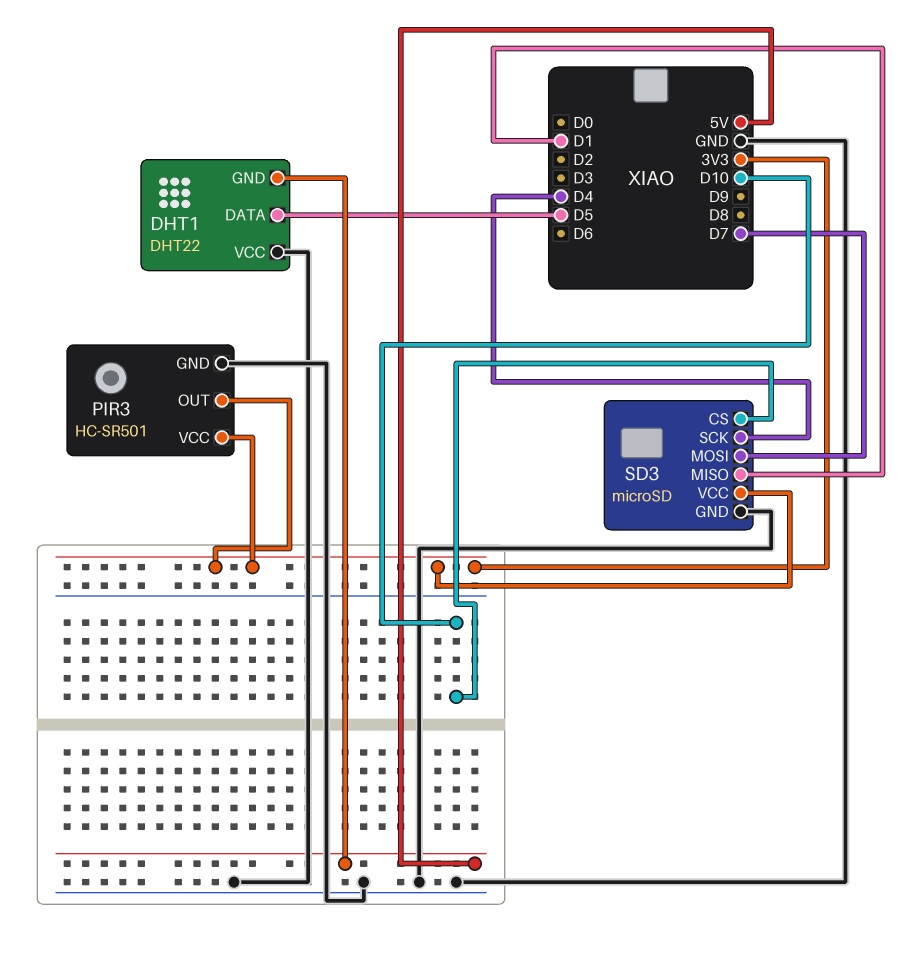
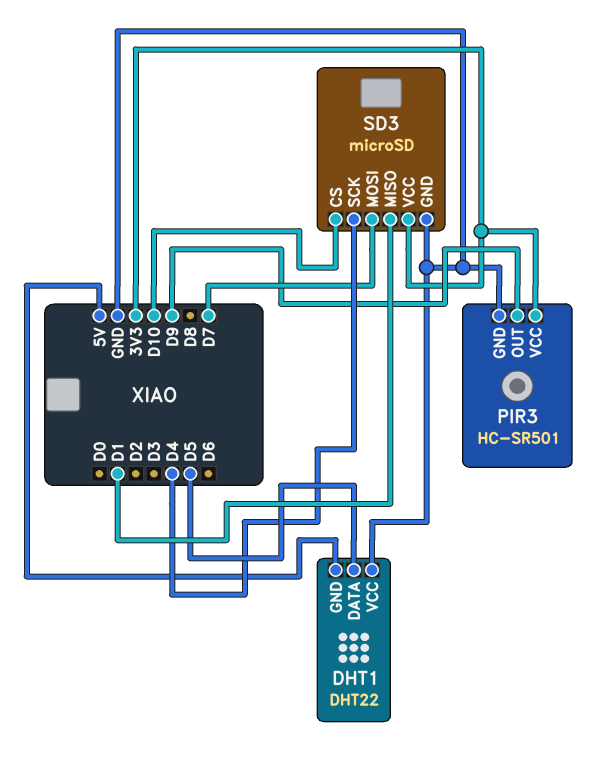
PIR3 pin OUT: 3V3 -> D9

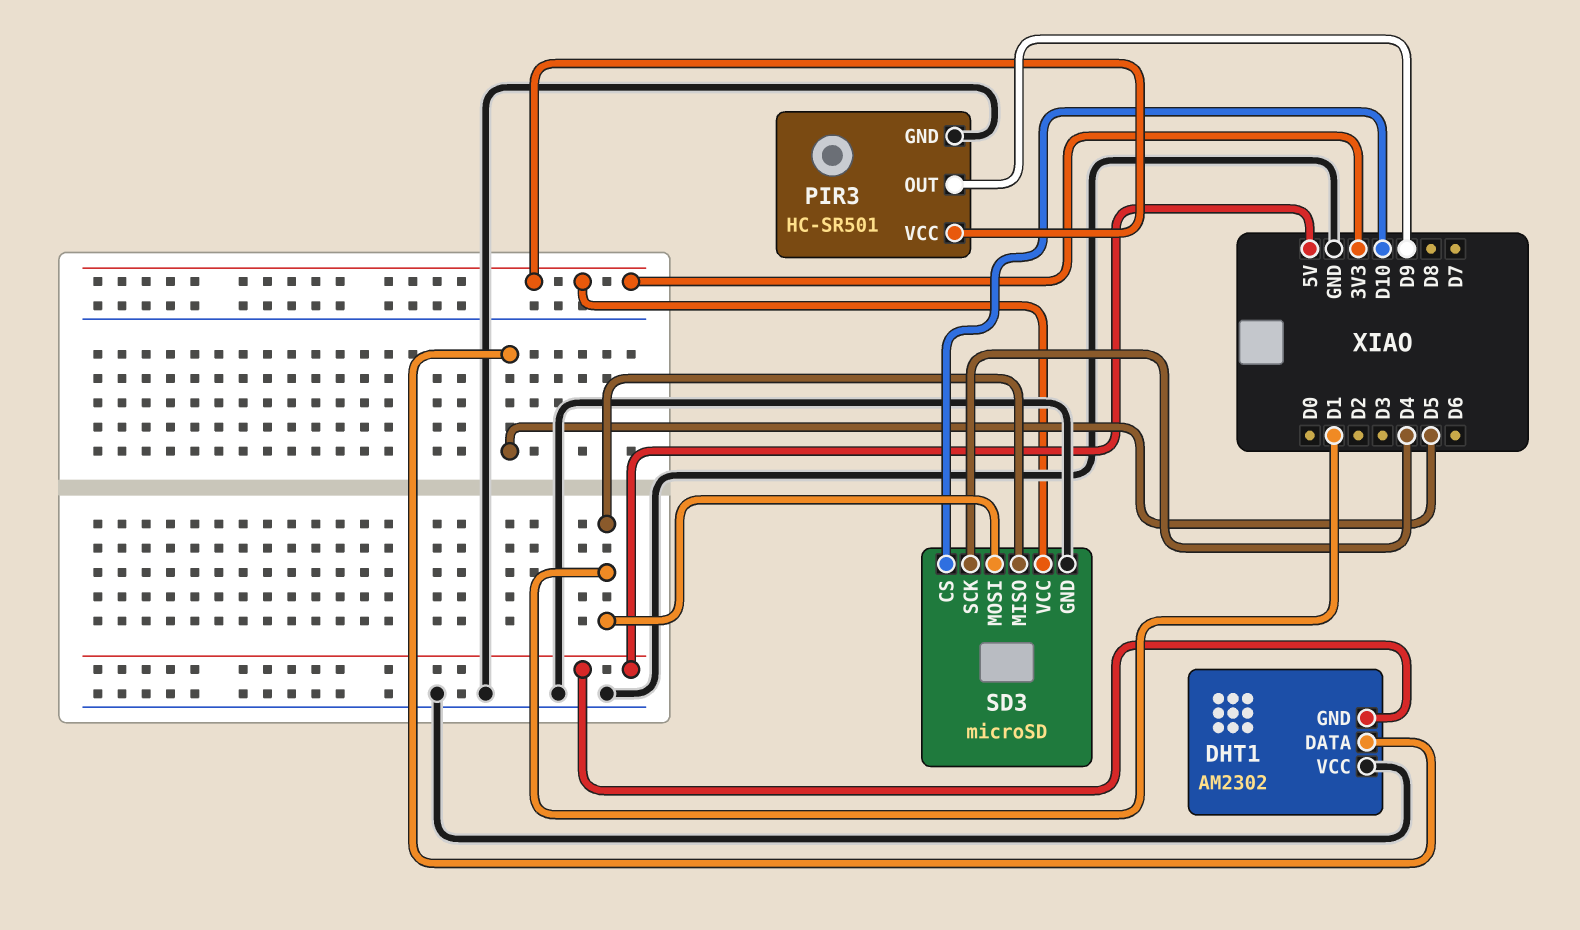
DHT1: DHT22 -> AM2302
SD3 pin MOSI: D7 -> D1

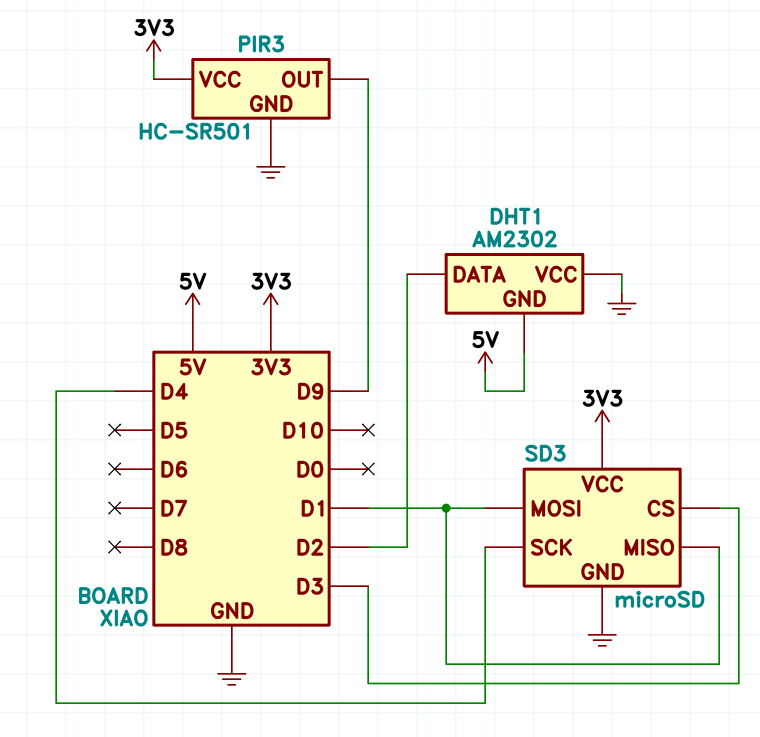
DHT1 pin DATA: D5 -> D2
SD3 pin CS: D10 -> D3

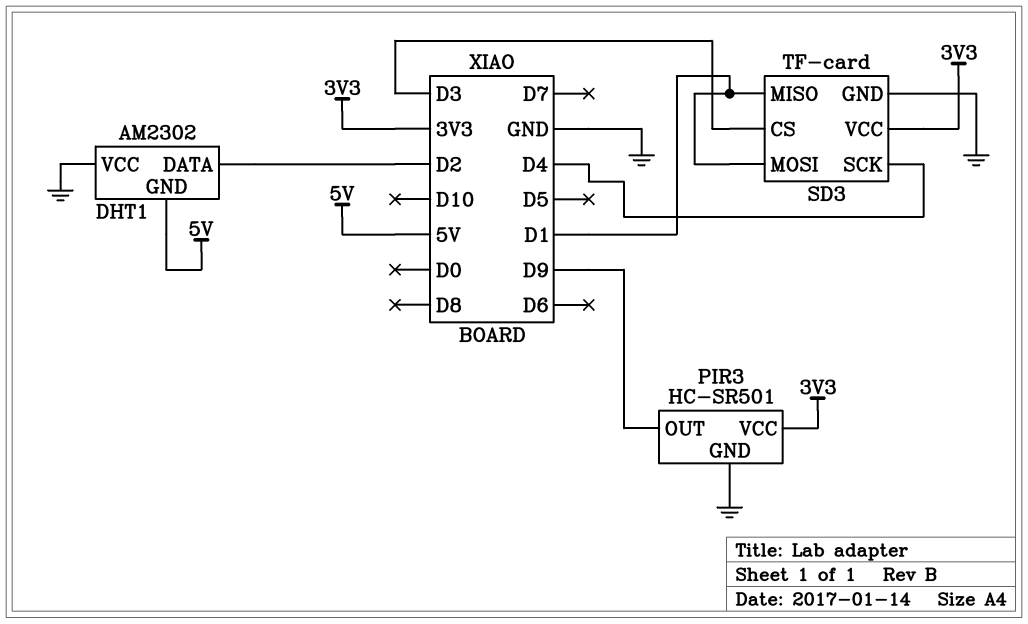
SD3: microSD -> TF-card

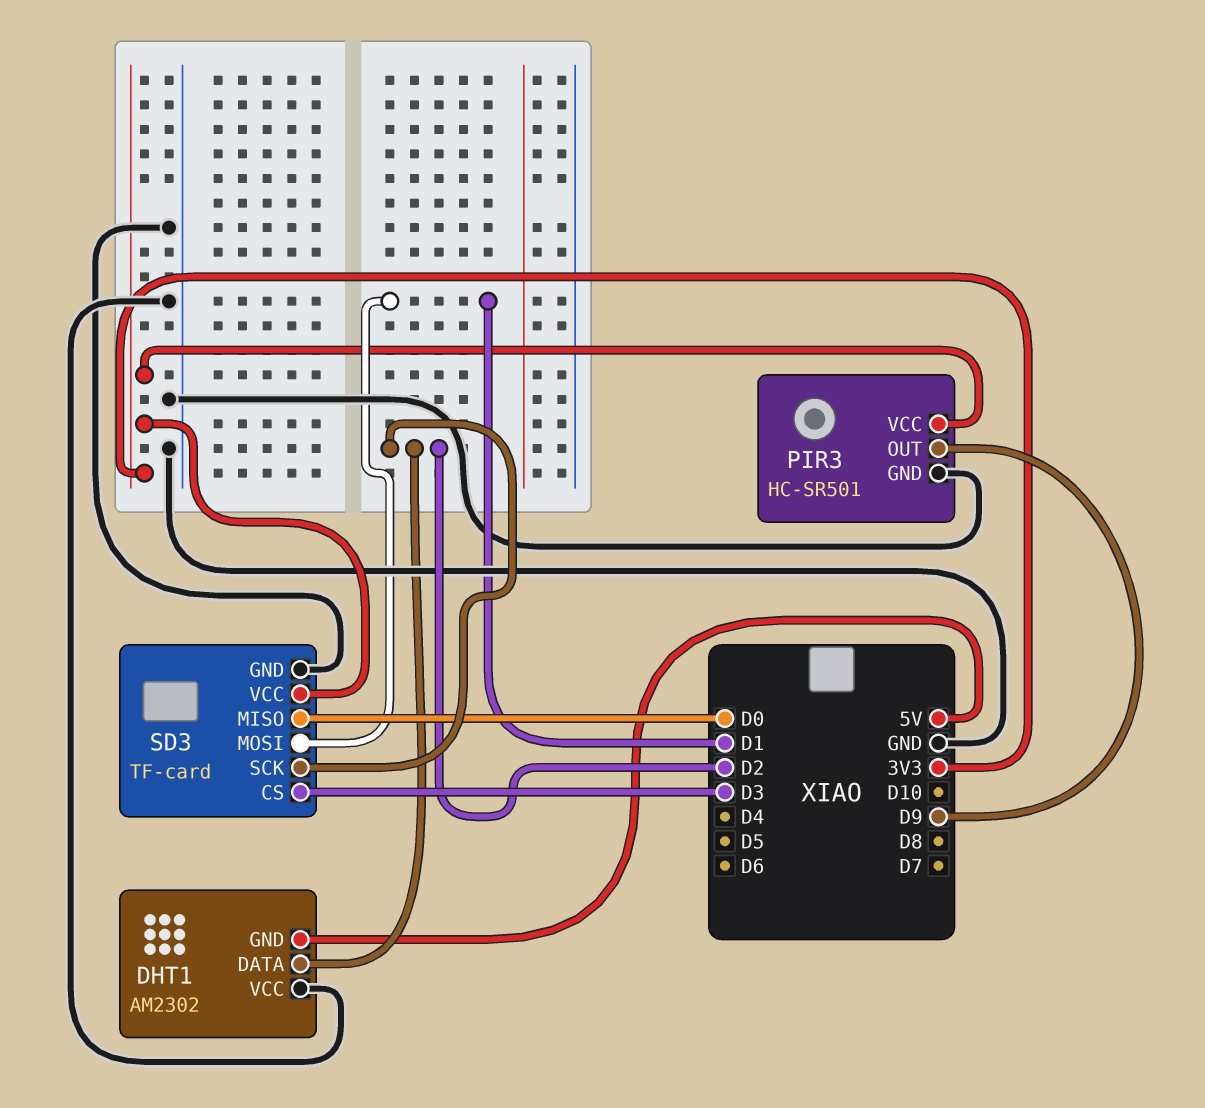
SD3 pin MISO: D1 -> D0
SD3 pin SCK: D4 -> D2

